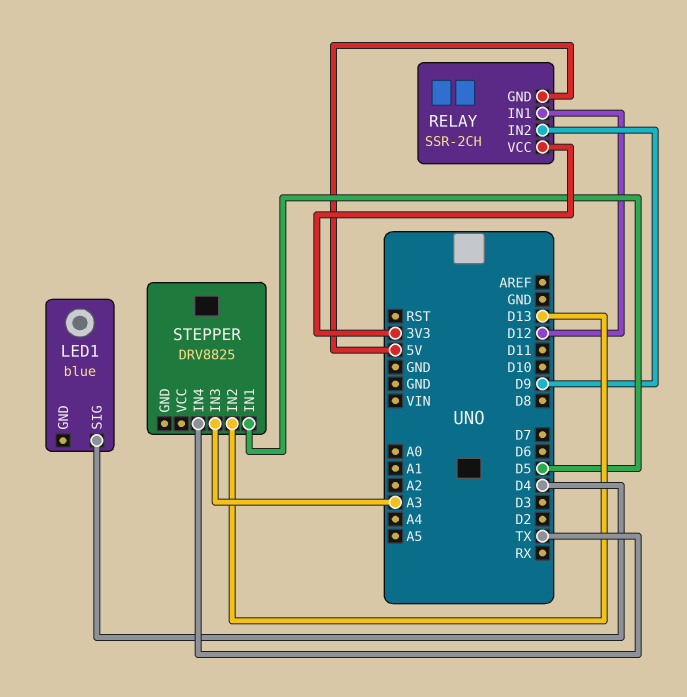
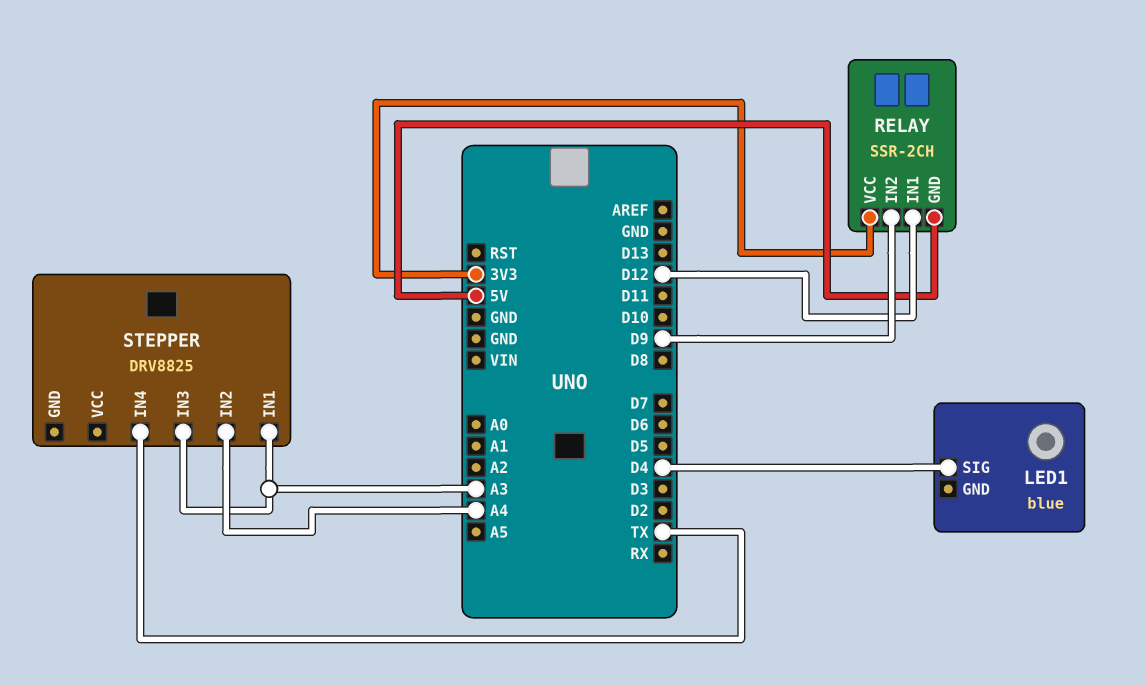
STEPPER pin IN1: D5 -> A3
STEPPER pin IN2: D13 -> A4

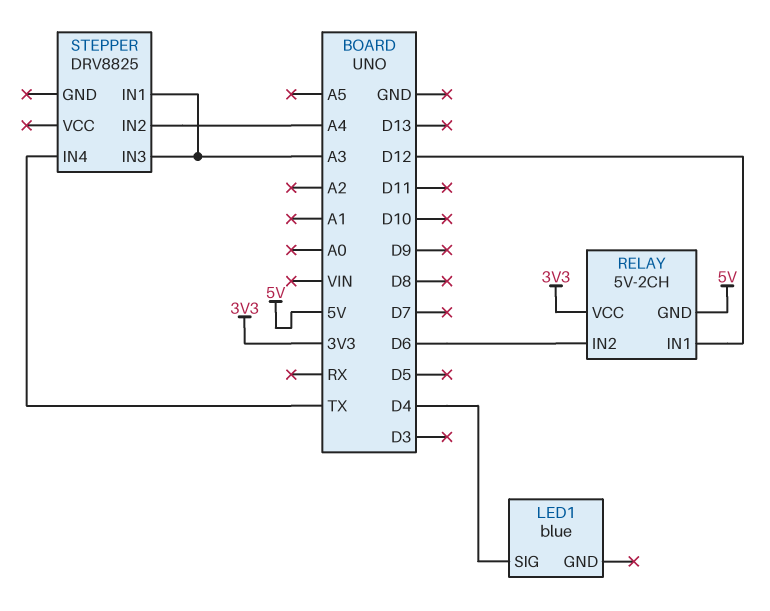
RELAY: SSR-2CH -> 5V-2CH
RELAY pin IN2: D9 -> D6

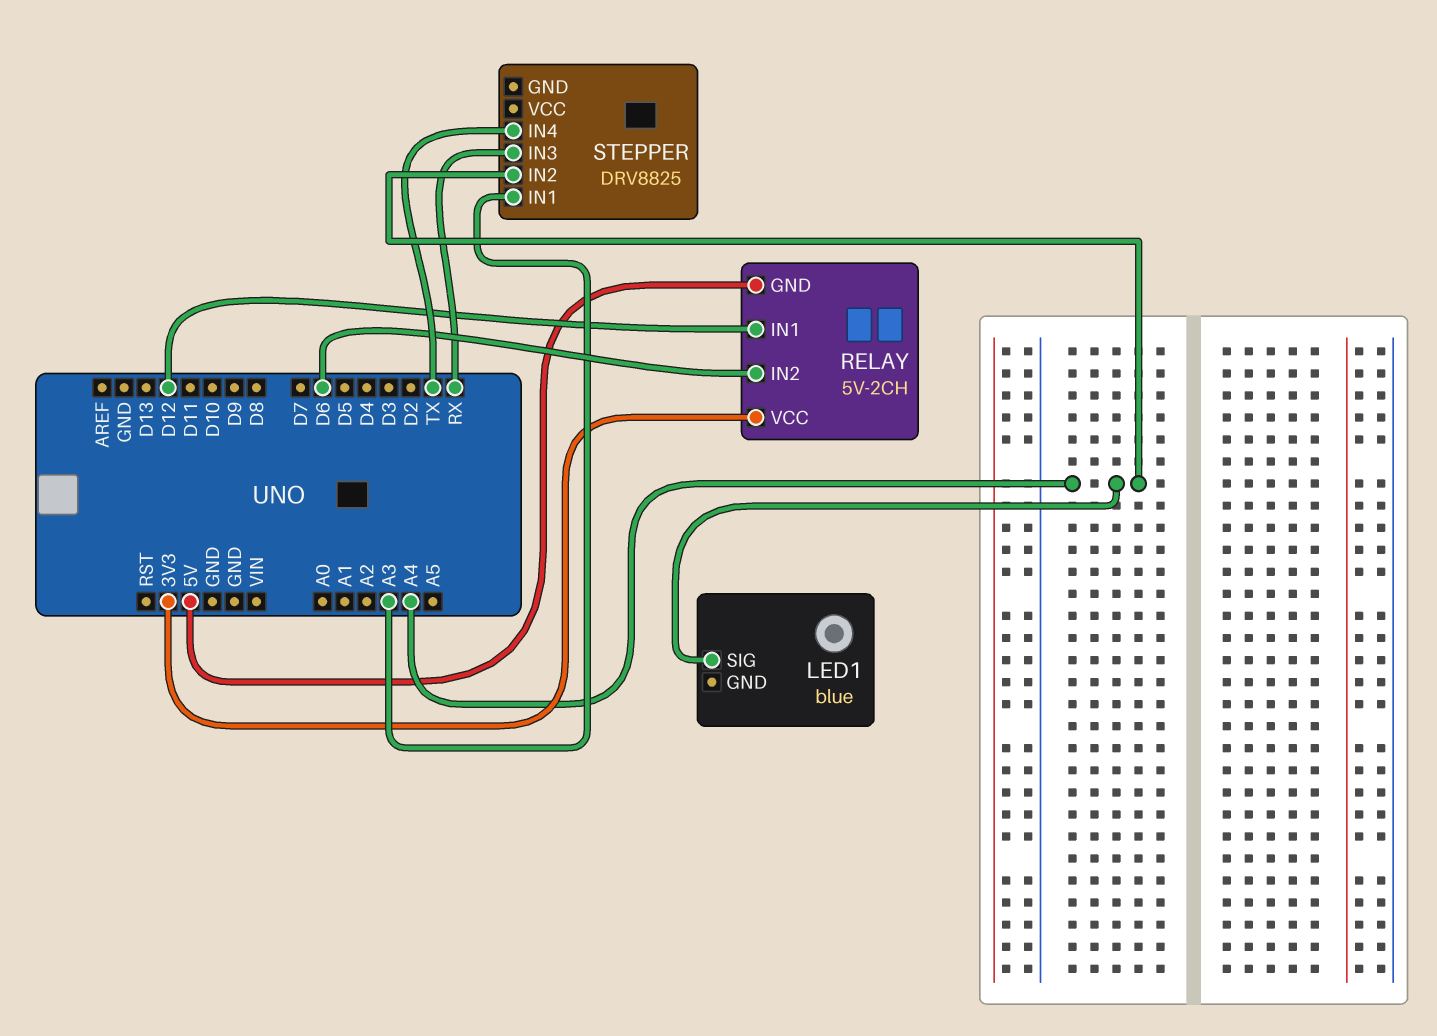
LED1 pin SIG: D4 -> A4
STEPPER pin IN3: A3 -> RX

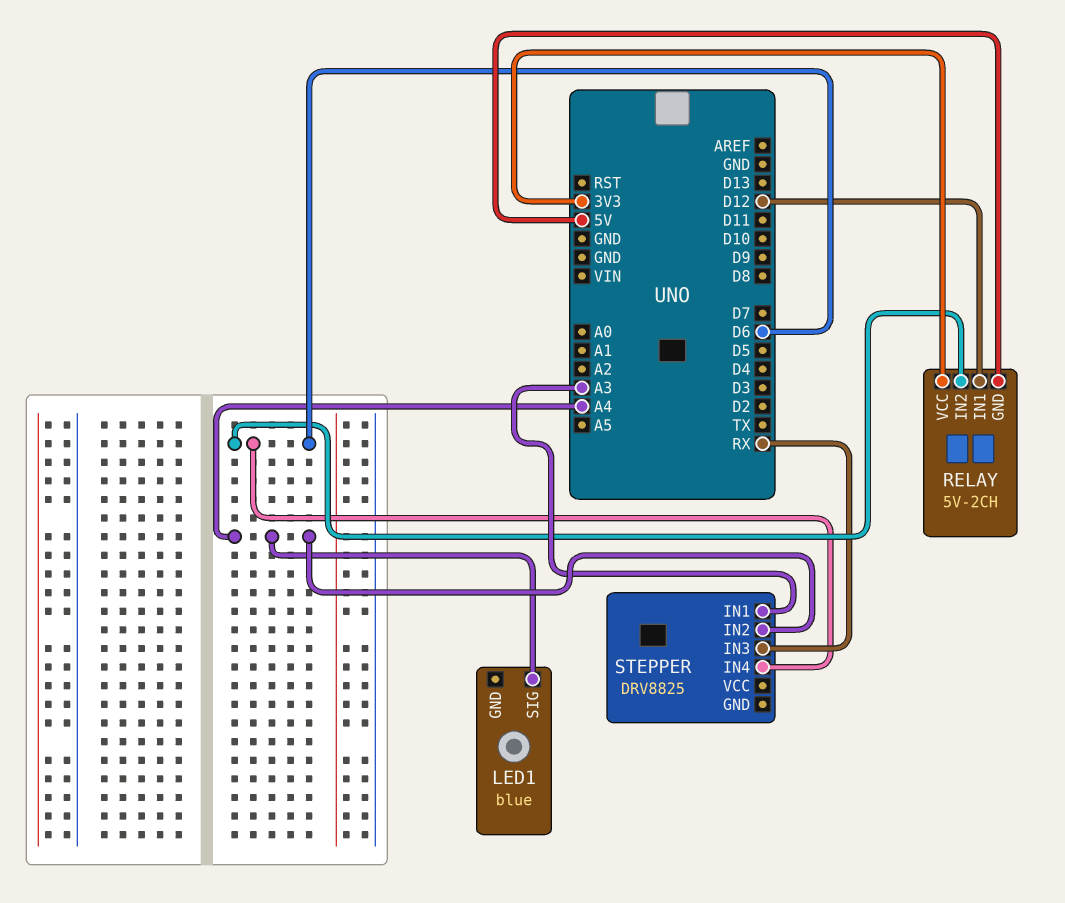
STEPPER pin IN4: TX -> D6

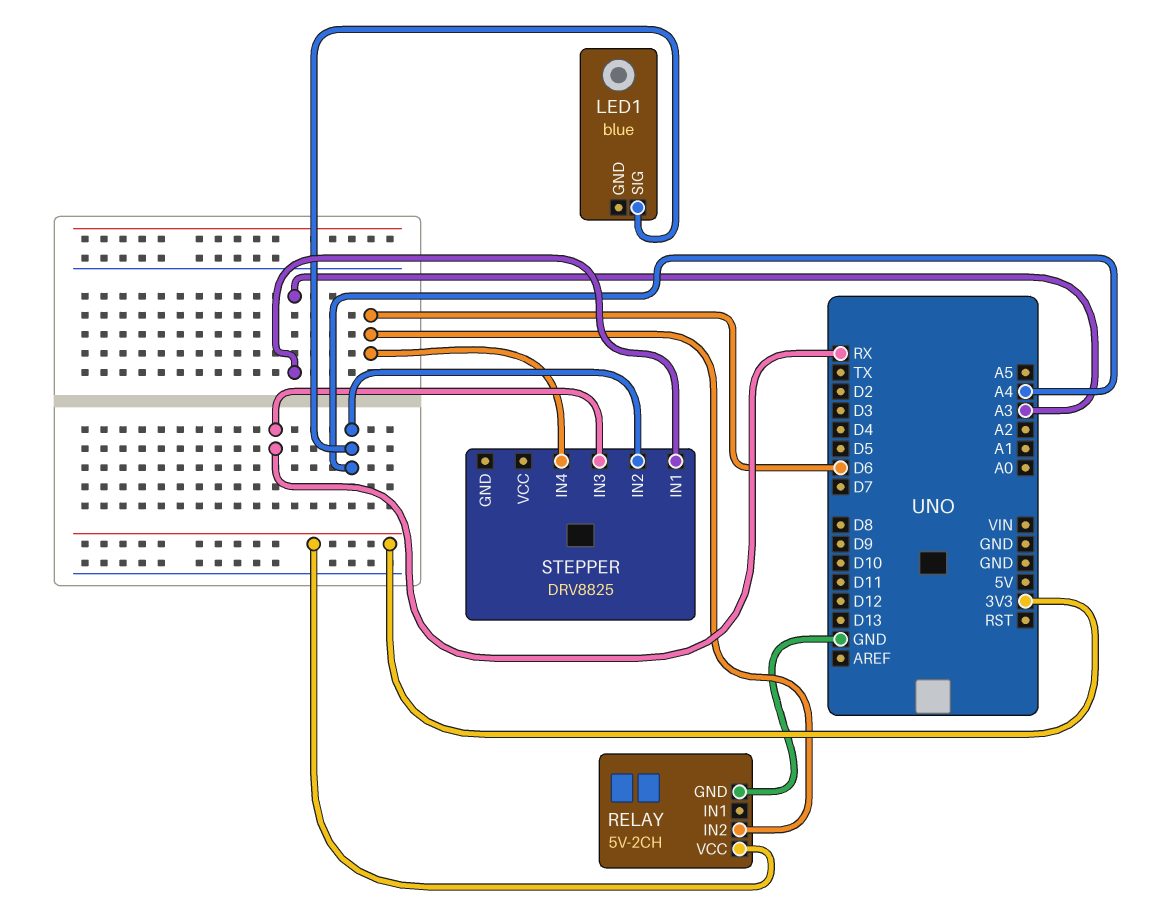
RELAY pin GND: 5V -> GND
RELAY pin IN1: D12 -> none

